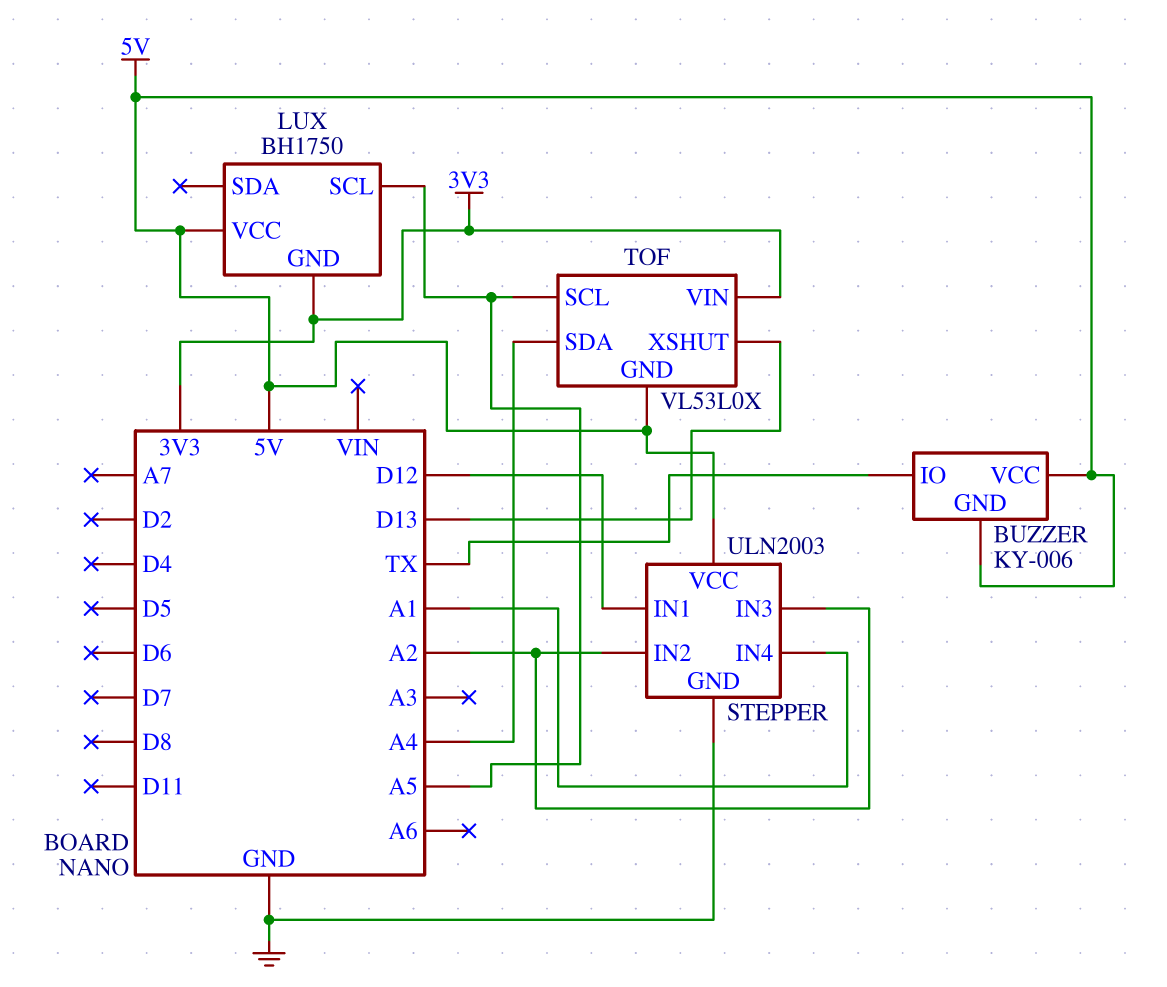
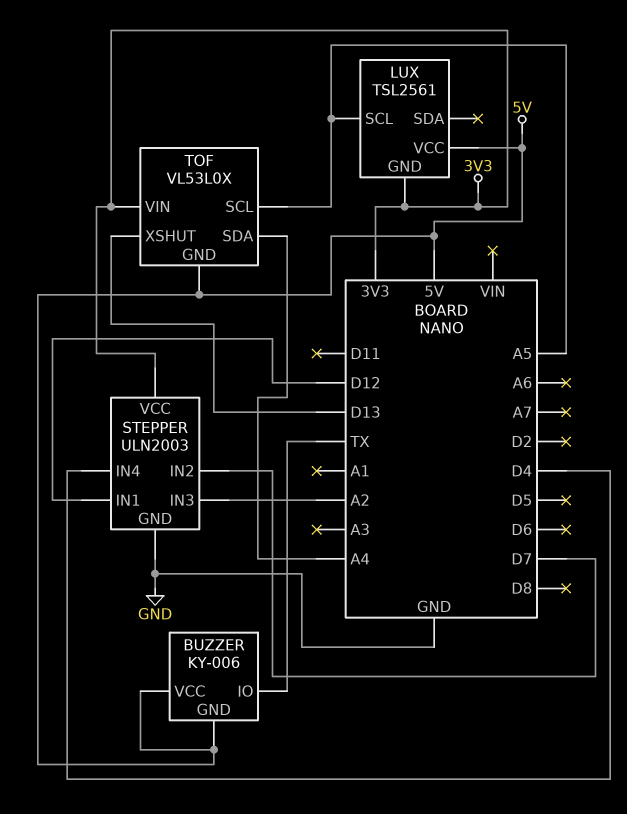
LUX: BH1750 -> TSL2561
STEPPER pin IN2: A2 -> D7
STEPPER pin IN4: A1 -> D4
STEPPER pin VCC: 5V -> 3V3

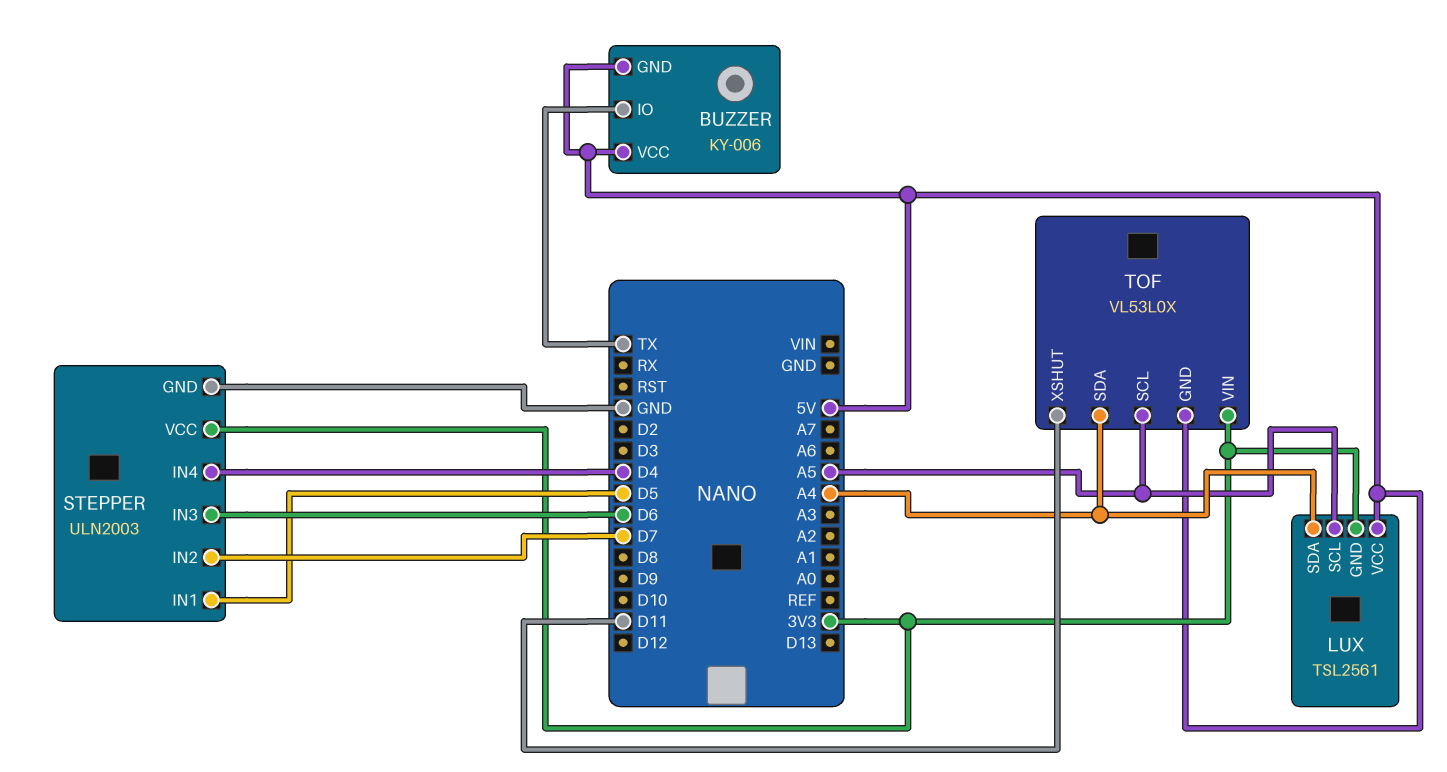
LUX pin SDA: none -> A4
STEPPER pin IN1: D12 -> D5
STEPPER pin IN3: A2 -> D6
TOF pin XSHUT: D13 -> D11

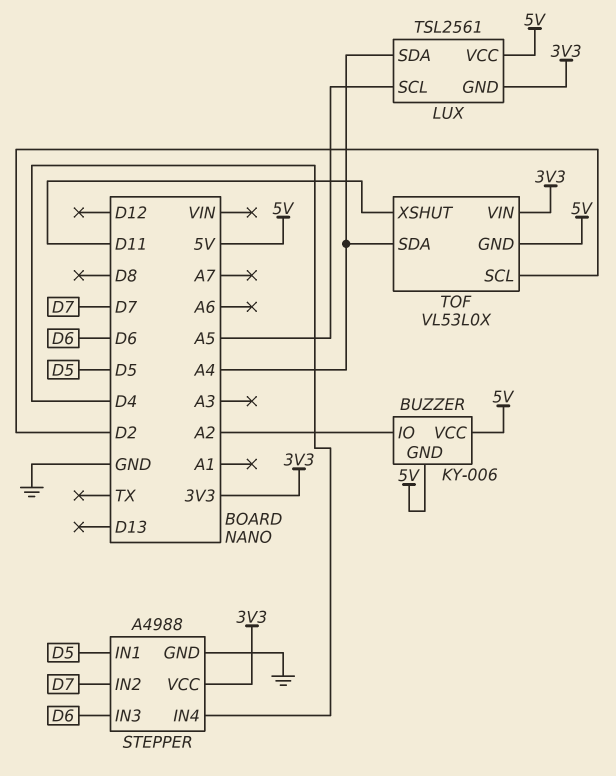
BUZZER pin IO: TX -> A2
STEPPER: ULN2003 -> A4988
TOF pin SCL: A5 -> D2

